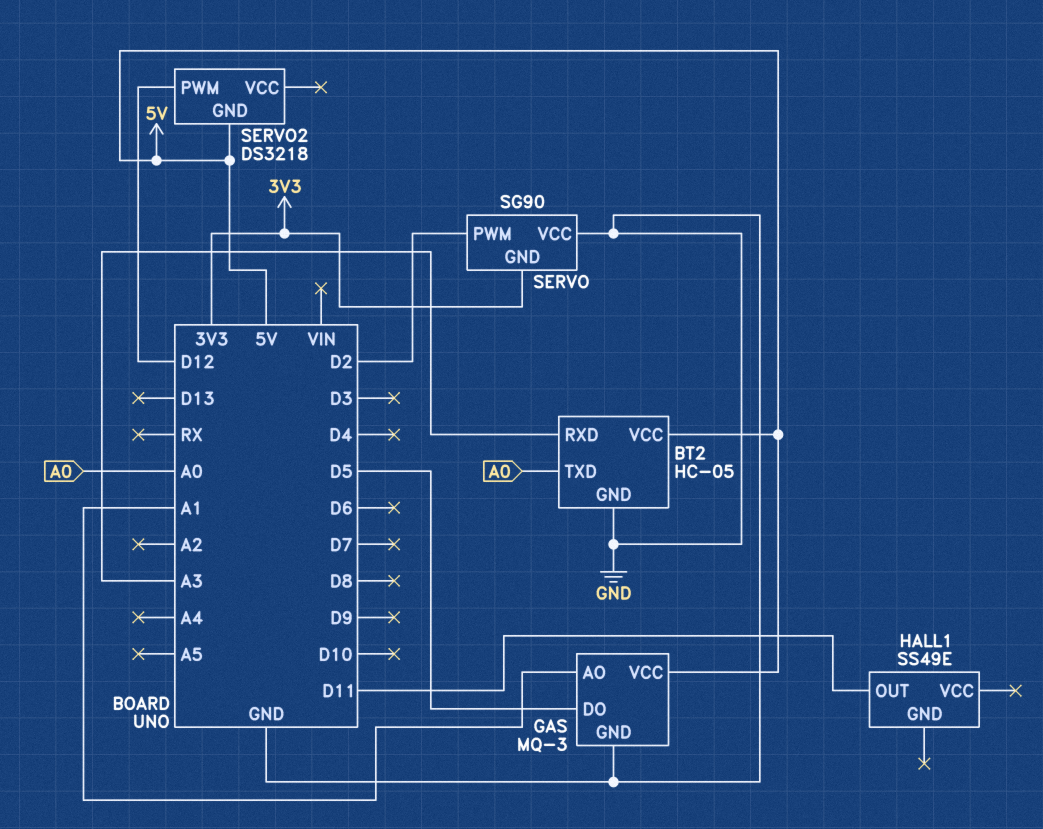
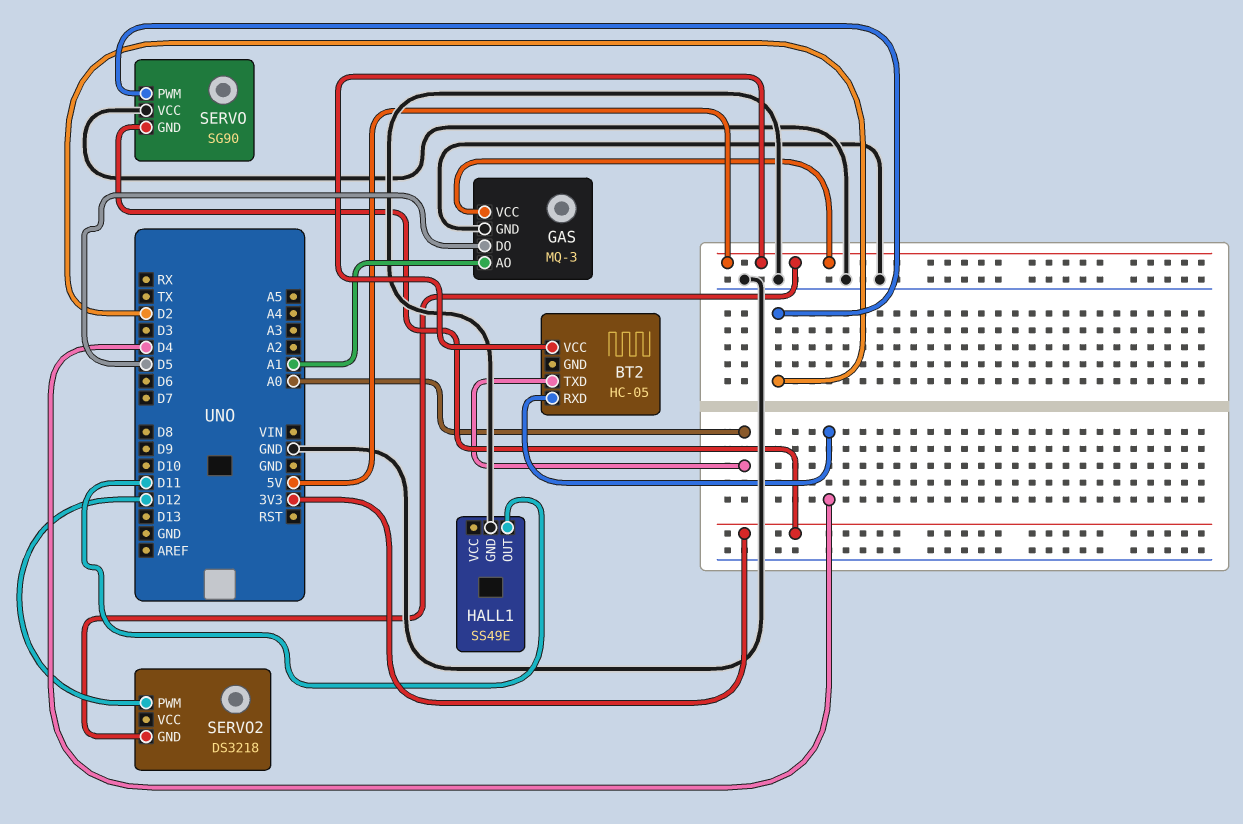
BT2 pin GND: GND -> none
BT2 pin RXD: A3 -> D4
HALL1 pin GND: none -> GND

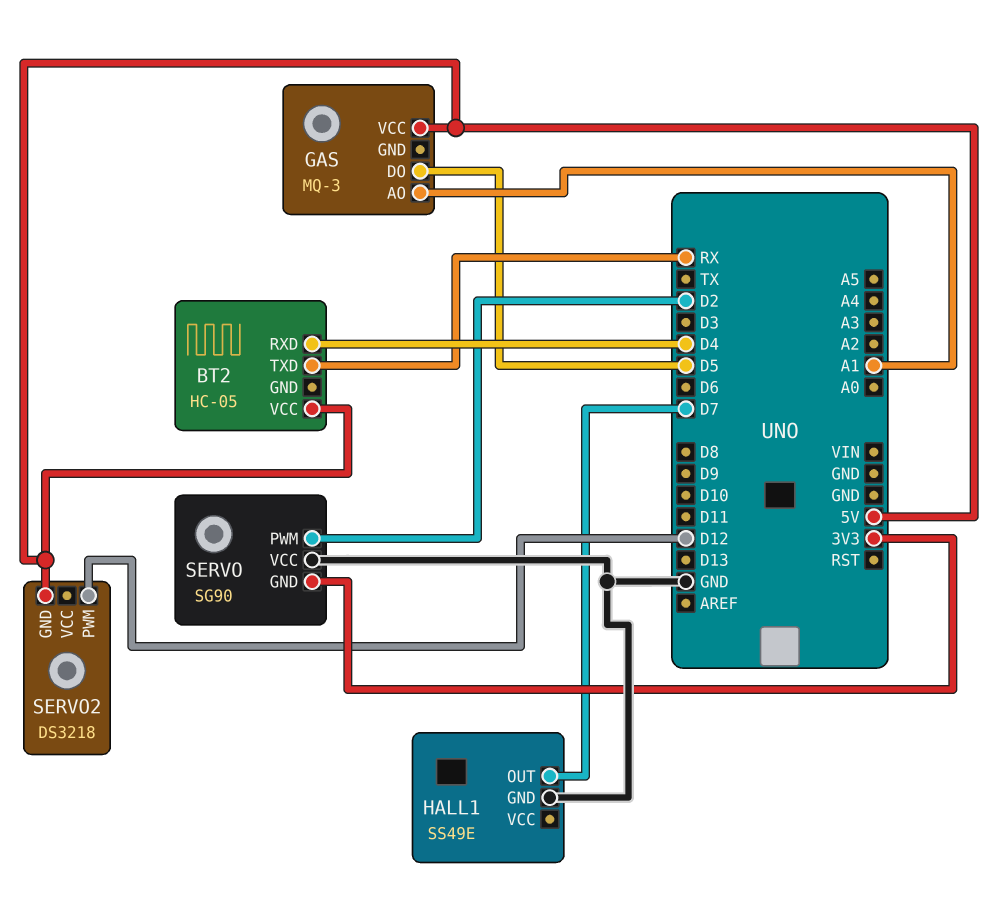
BT2 pin TXD: A0 -> RX
GAS pin GND: GND -> none
HALL1 pin OUT: D11 -> D7

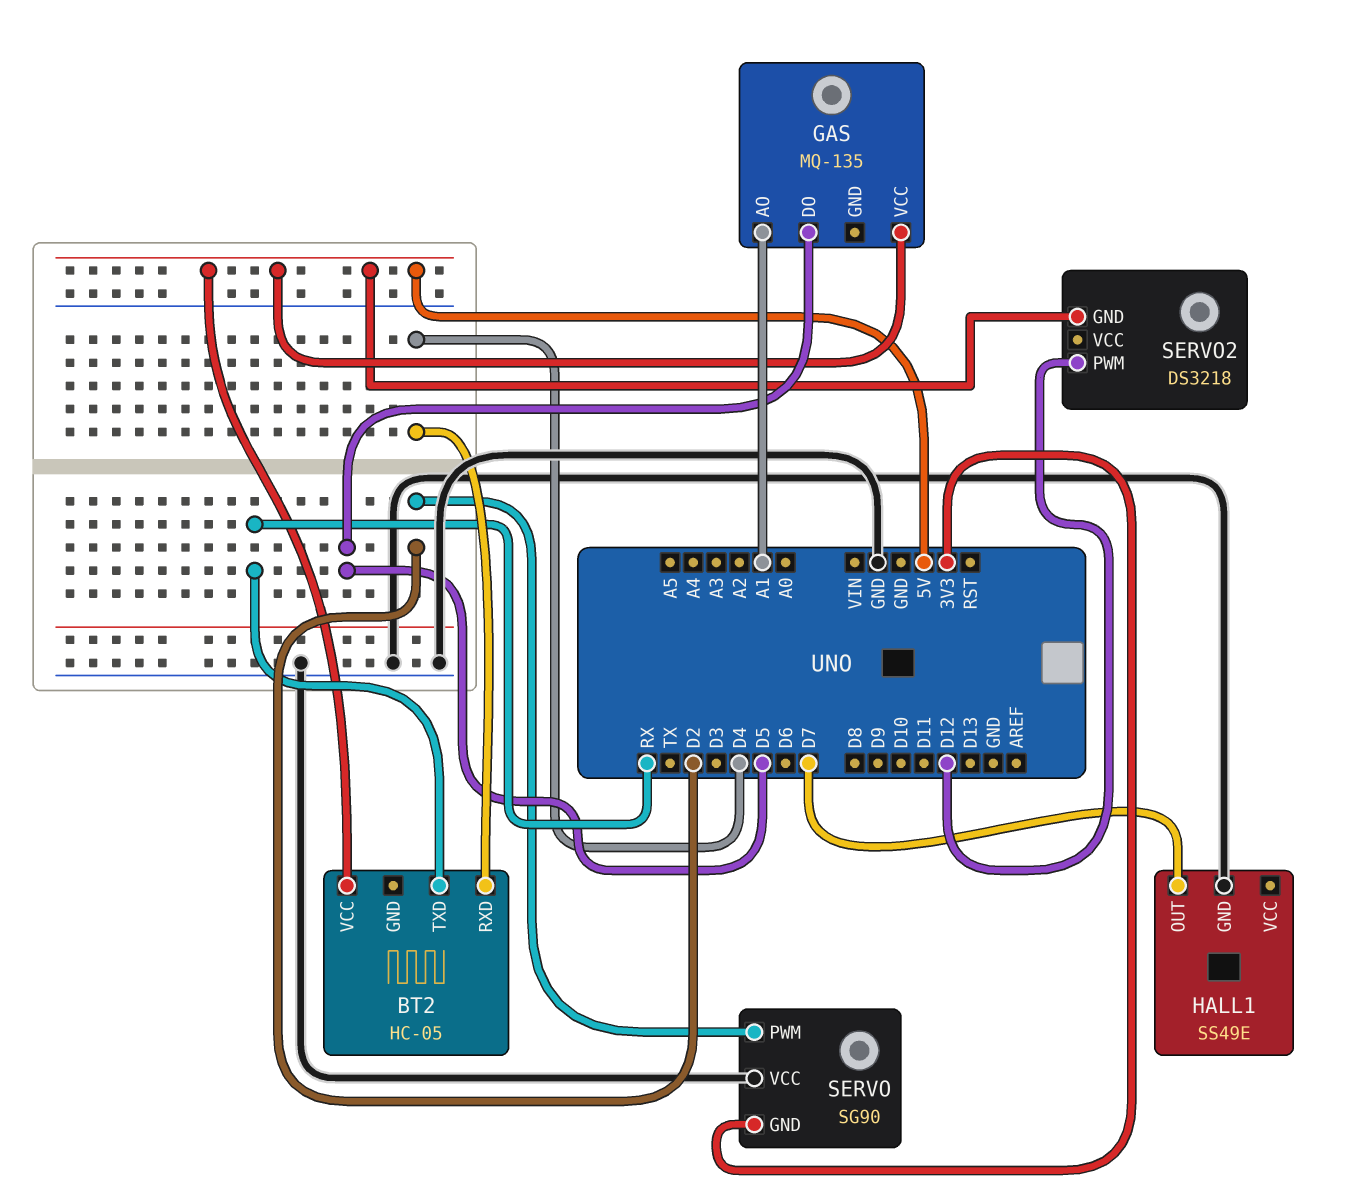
GAS: MQ-3 -> MQ-135

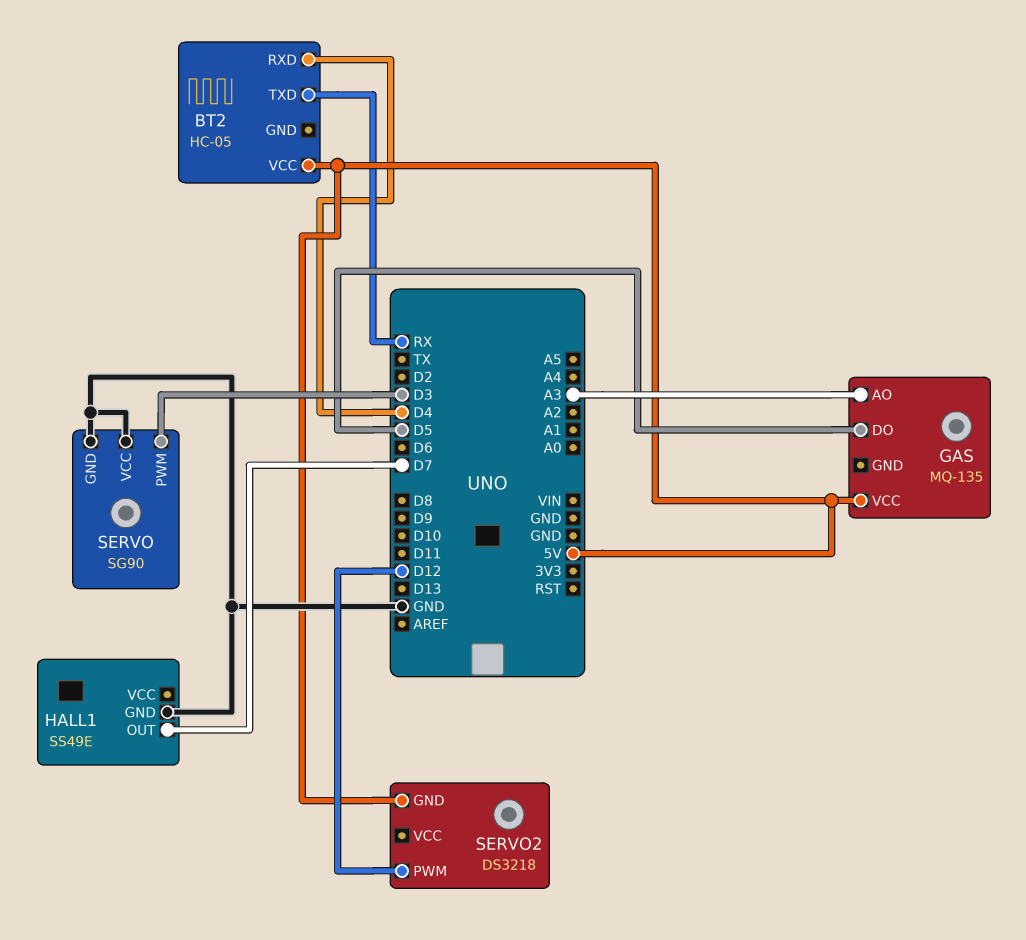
GAS pin AO: A1 -> A3
SERVO pin GND: 3V3 -> GND
SERVO pin PWM: D2 -> D3

